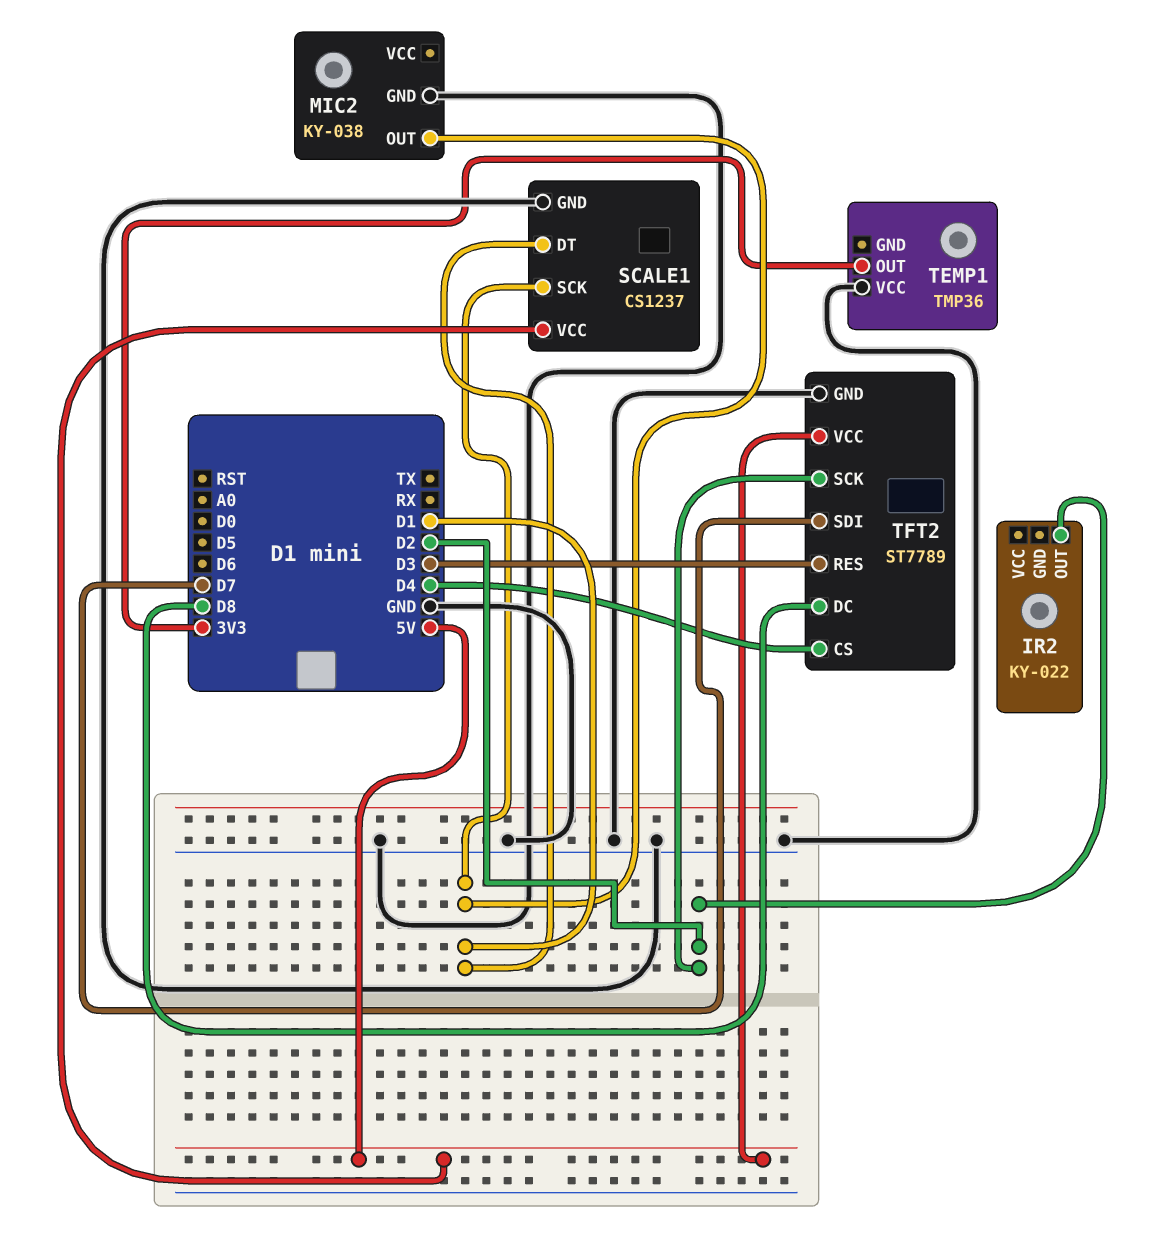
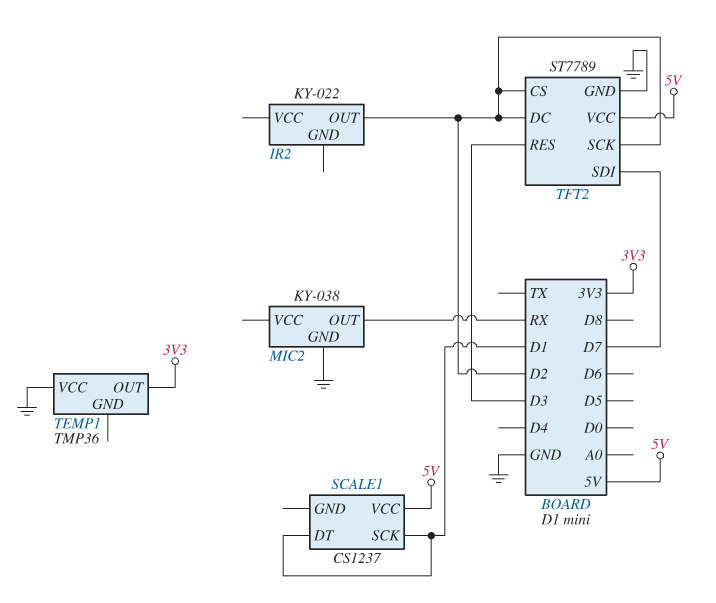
MIC2 pin OUT: D1 -> RX
SCALE1 pin GND: GND -> none
TFT2 pin CS: D4 -> D2
TFT2 pin DC: D8 -> D2

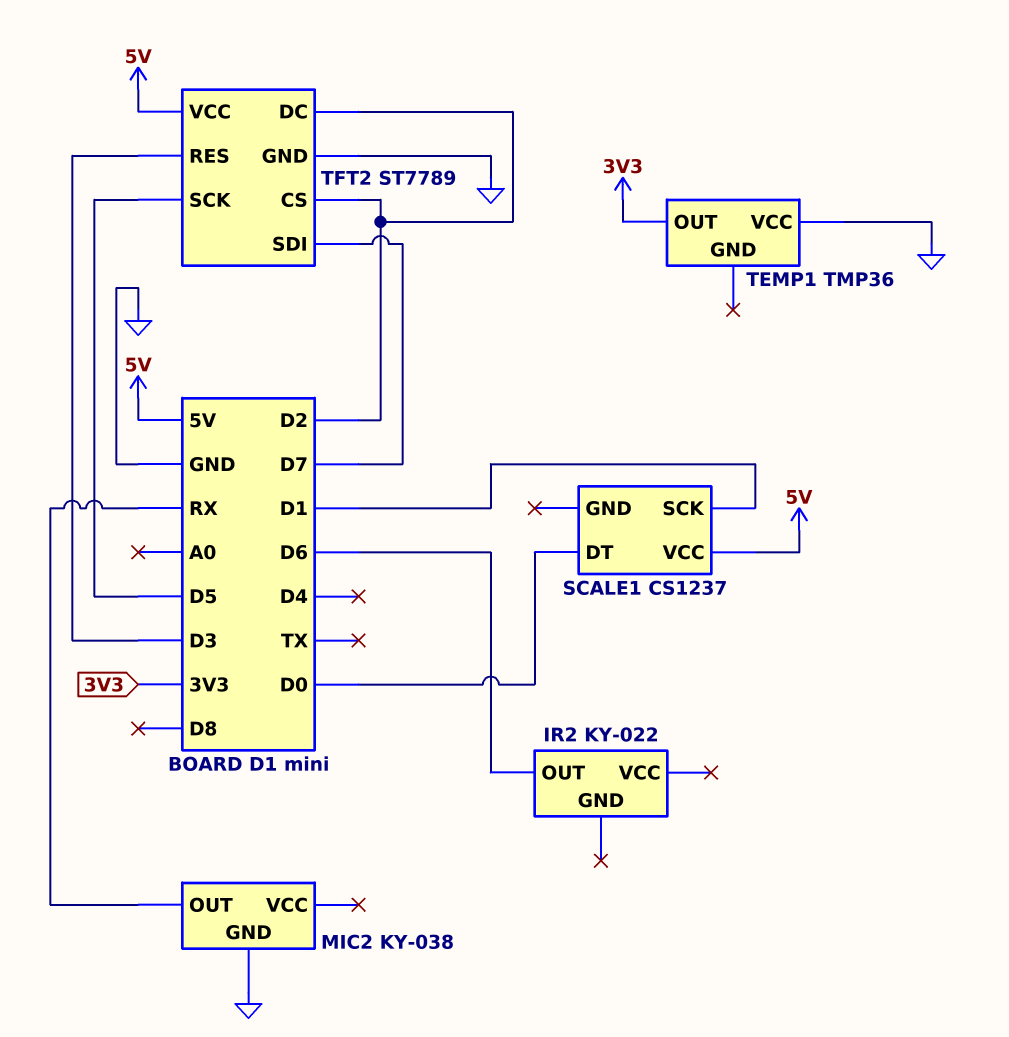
IR2 pin OUT: D2 -> D6
SCALE1 pin DT: D1 -> D0
TFT2 pin SCK: D2 -> D5

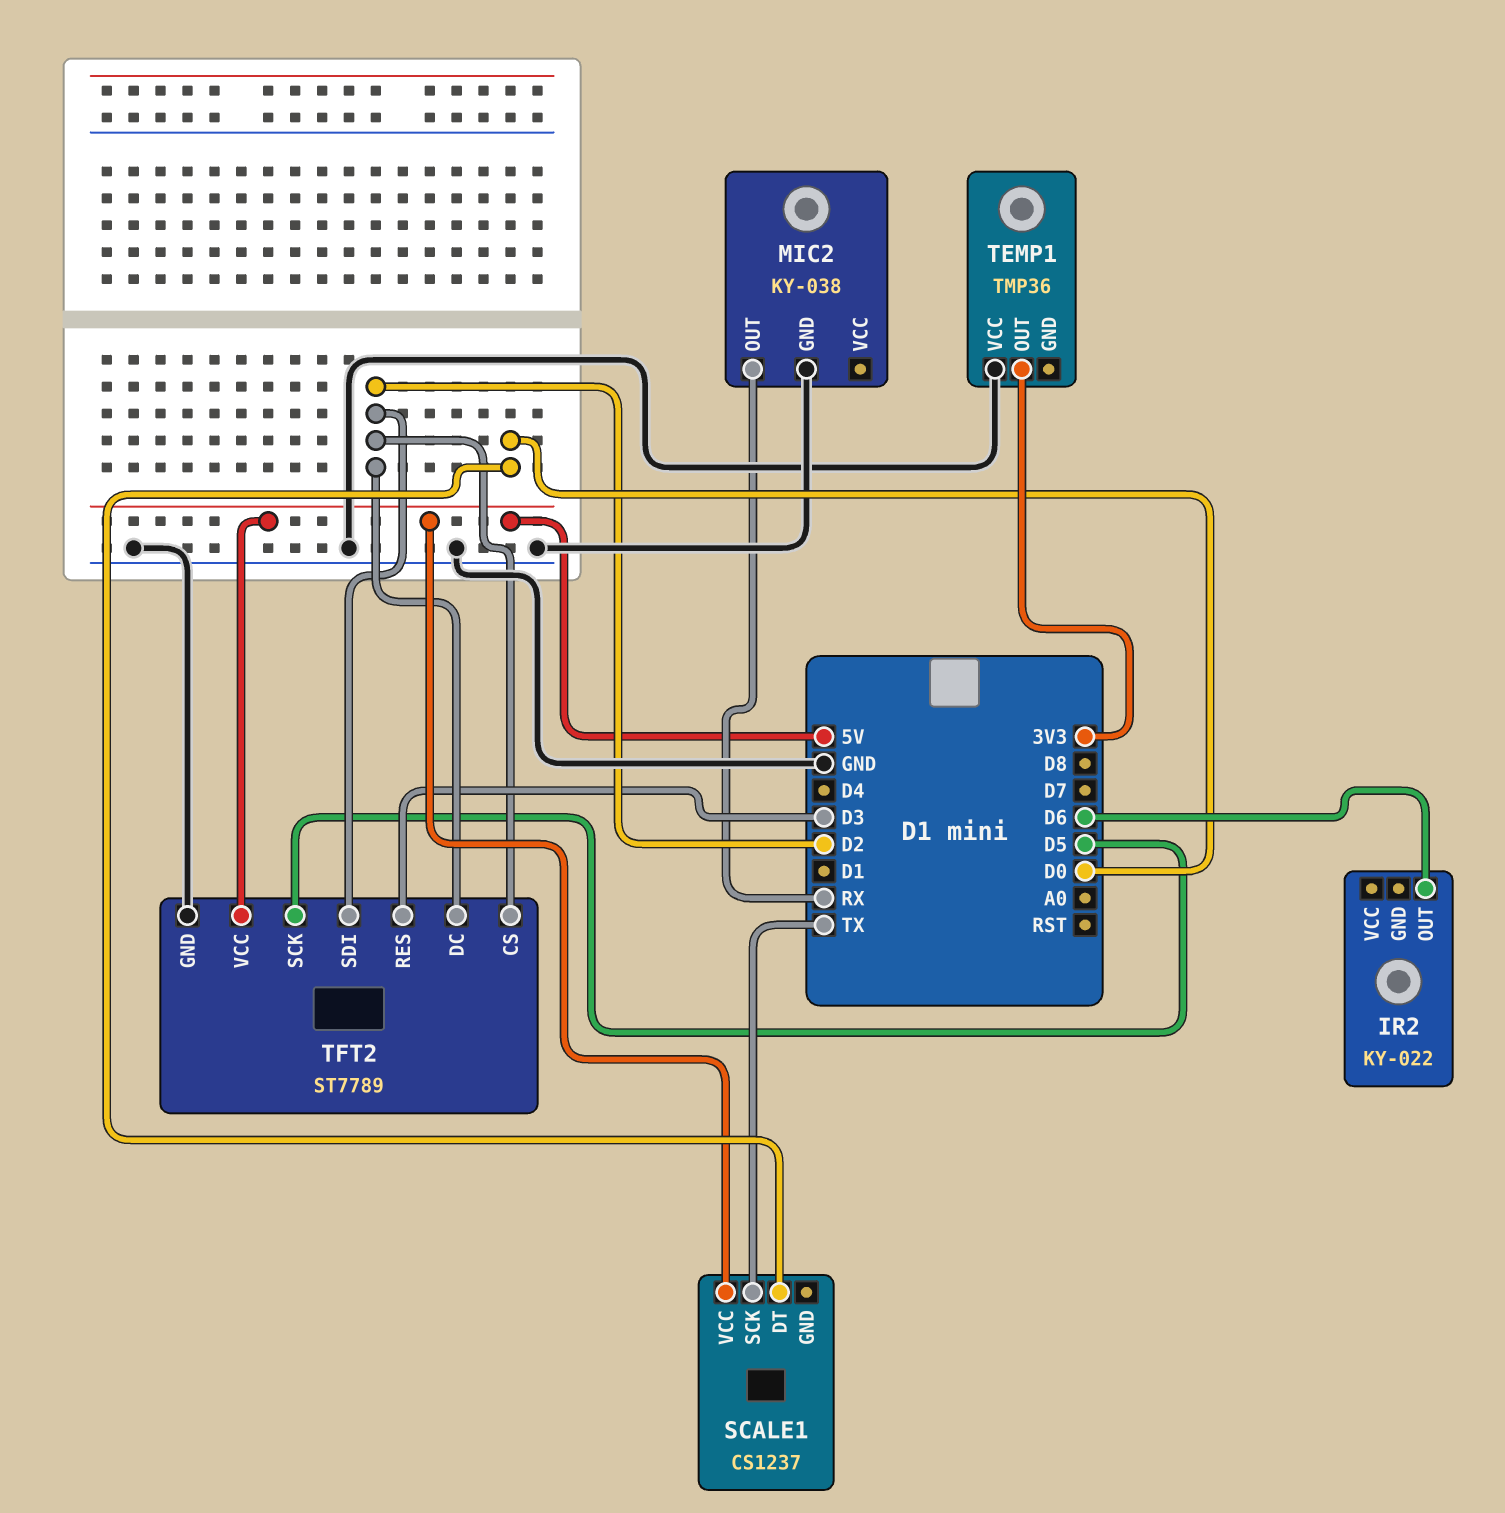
SCALE1 pin SCK: D1 -> TX
TFT2 pin SDI: D7 -> D2

